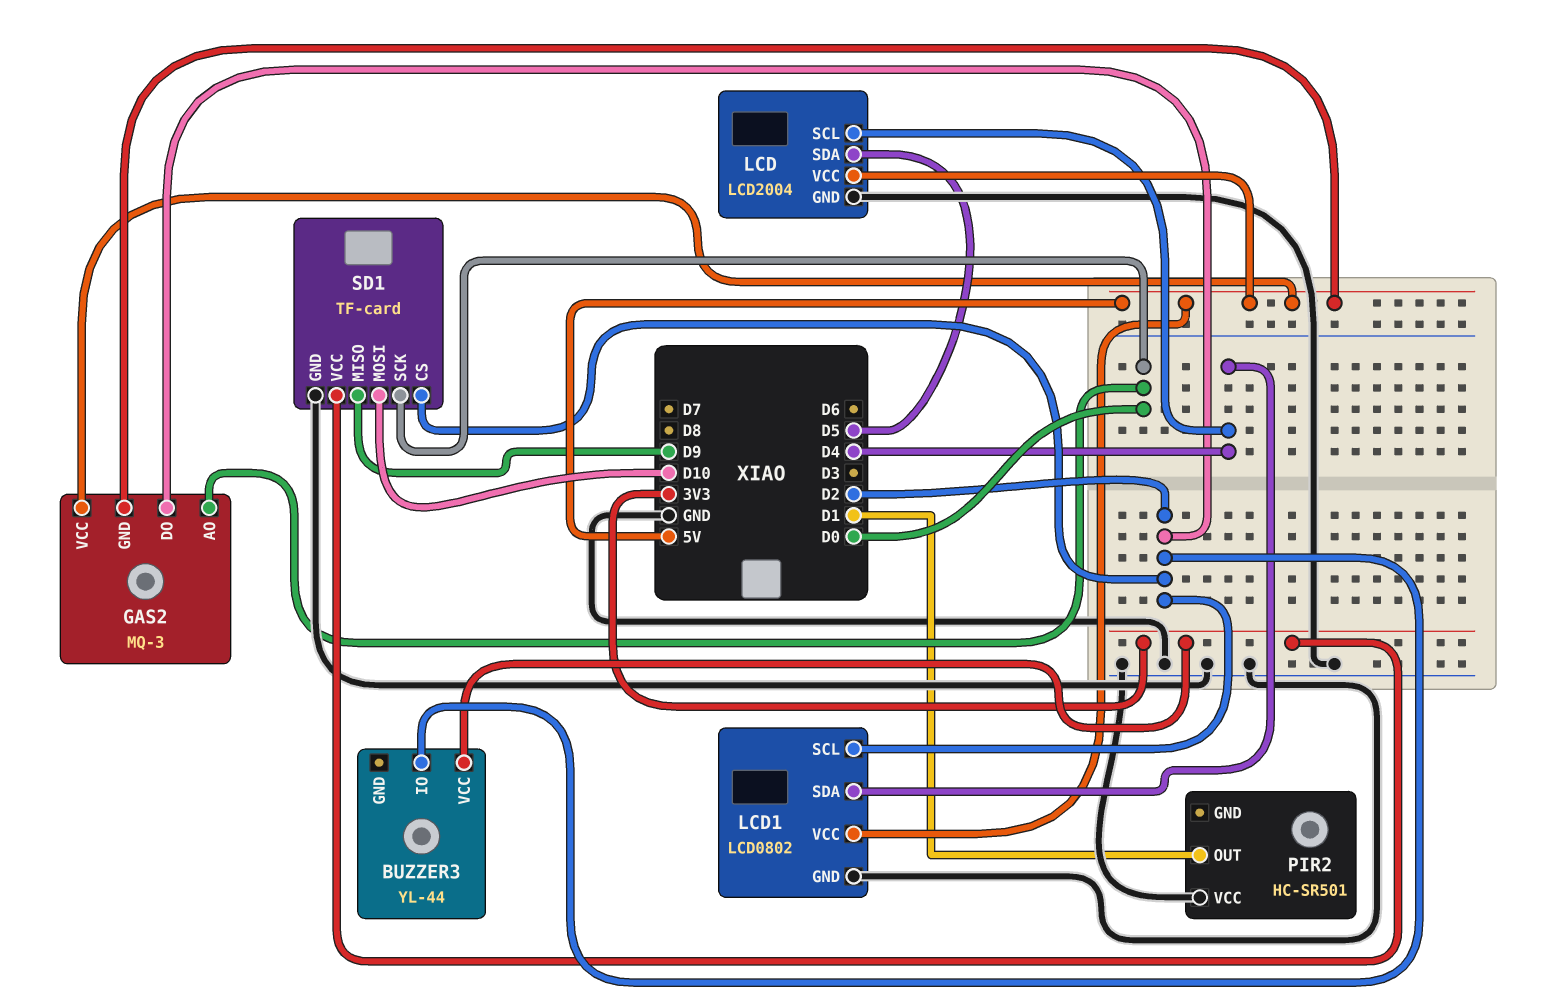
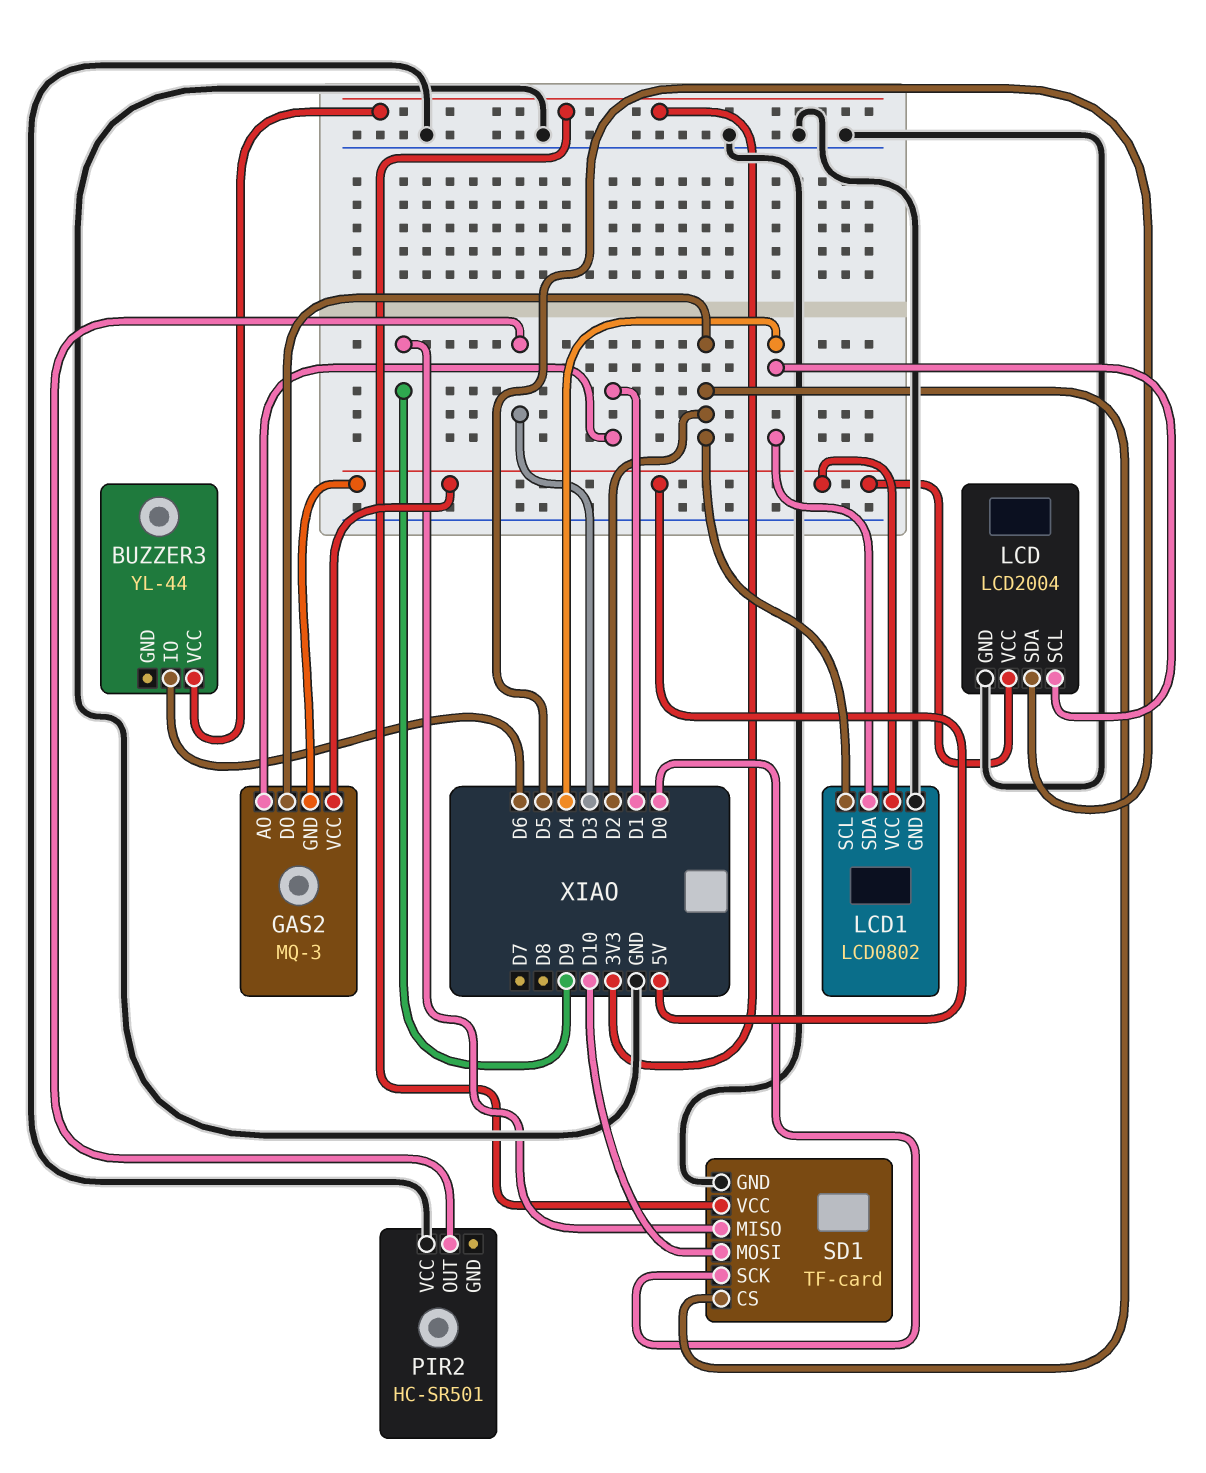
BUZZER3 pin IO: D2 -> D6
GAS2 pin AO: D0 -> D1
PIR2 pin OUT: D1 -> D3

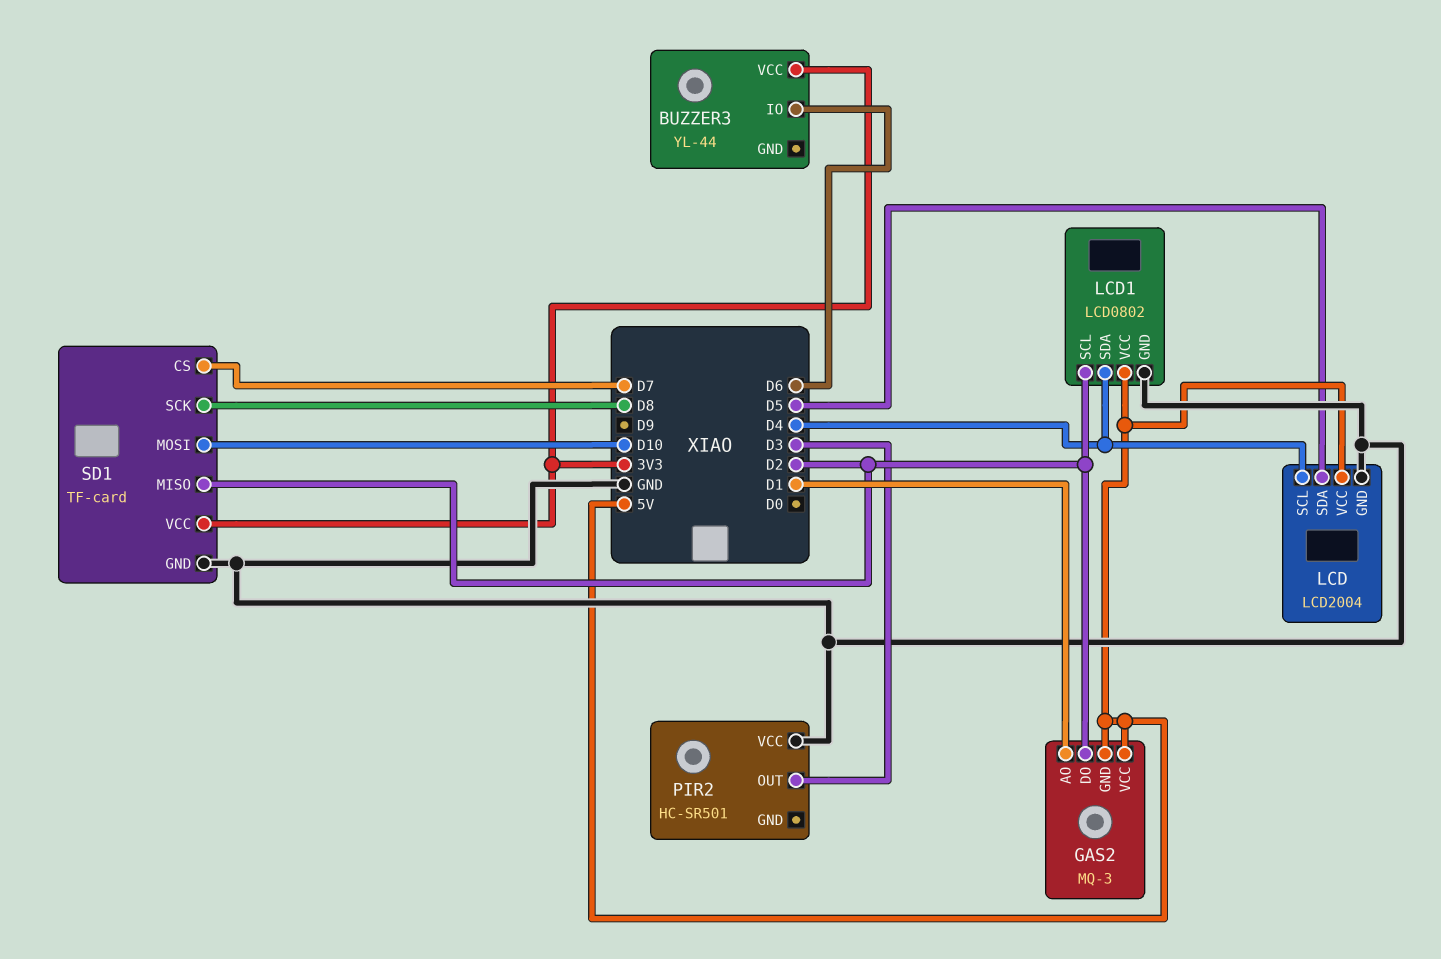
SD1 pin CS: D2 -> D7
SD1 pin MISO: D9 -> D2
SD1 pin SCK: D0 -> D8

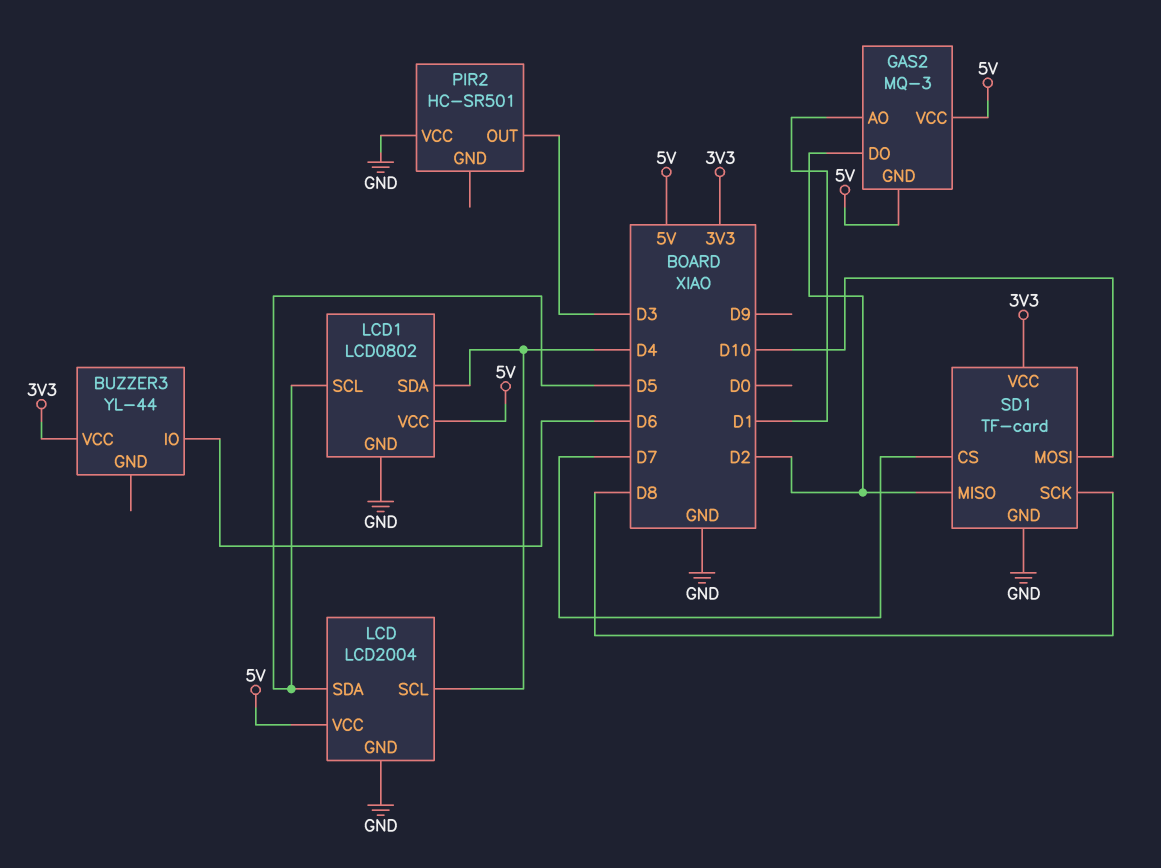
LCD1 pin SCL: D2 -> D5

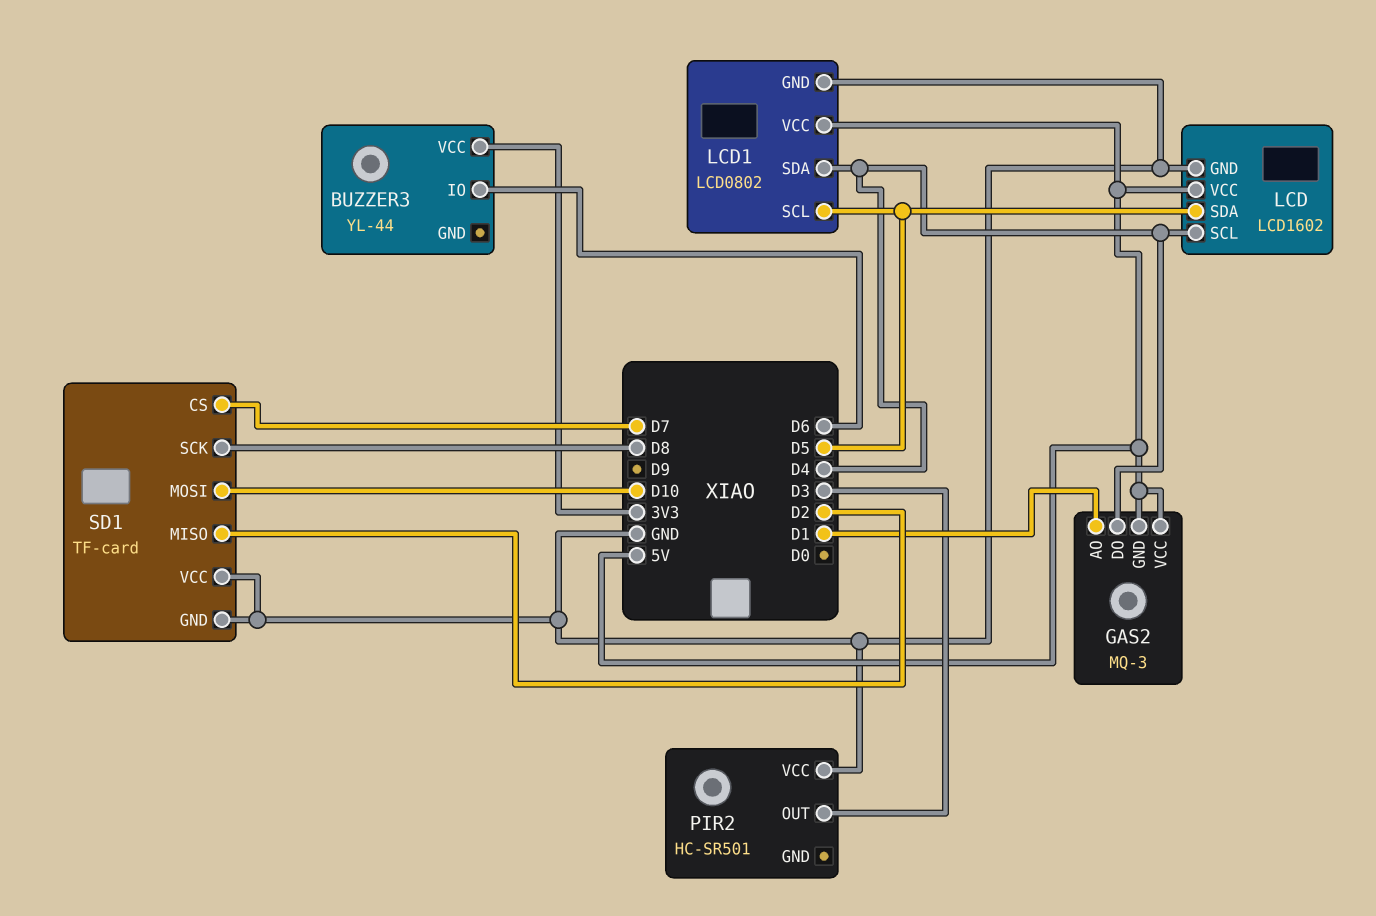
GAS2 pin DO: D2 -> D4
LCD: LCD2004 -> LCD1602
SD1 pin VCC: 3V3 -> GND

